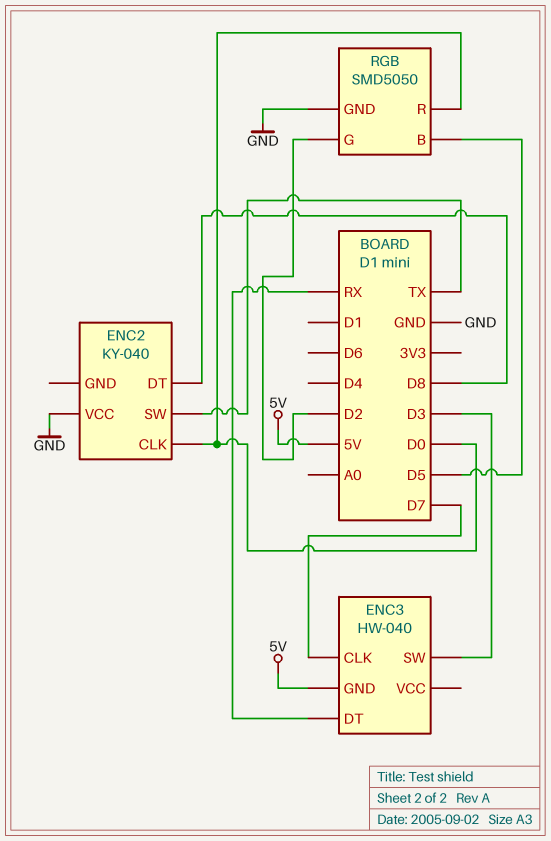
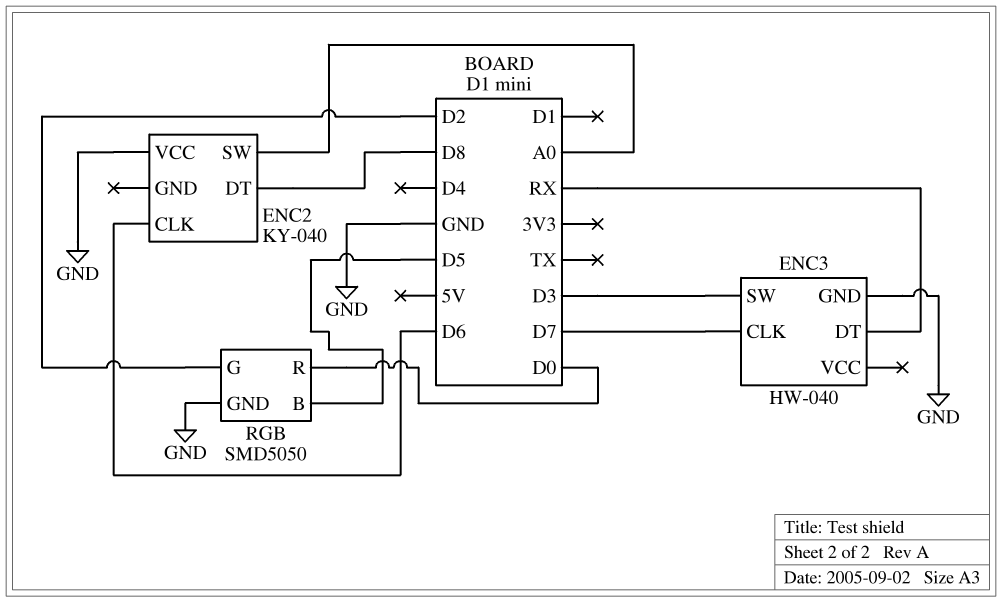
ENC2 pin CLK: D0 -> D6
ENC2 pin SW: TX -> A0
ENC3 pin GND: 5V -> GND

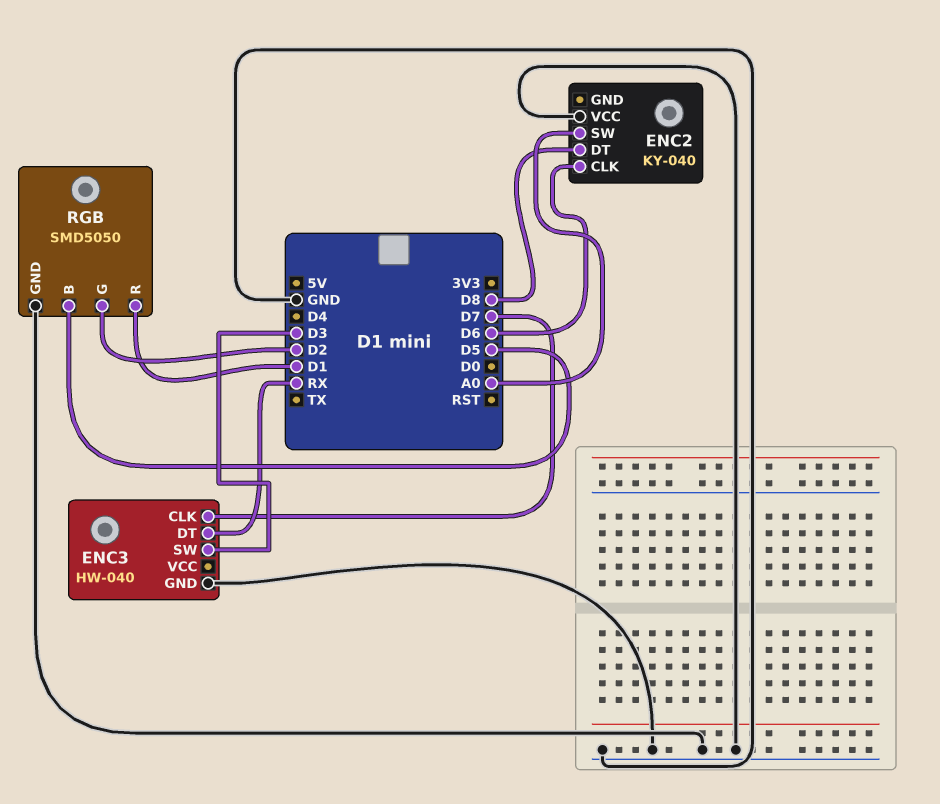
RGB pin R: D0 -> D1

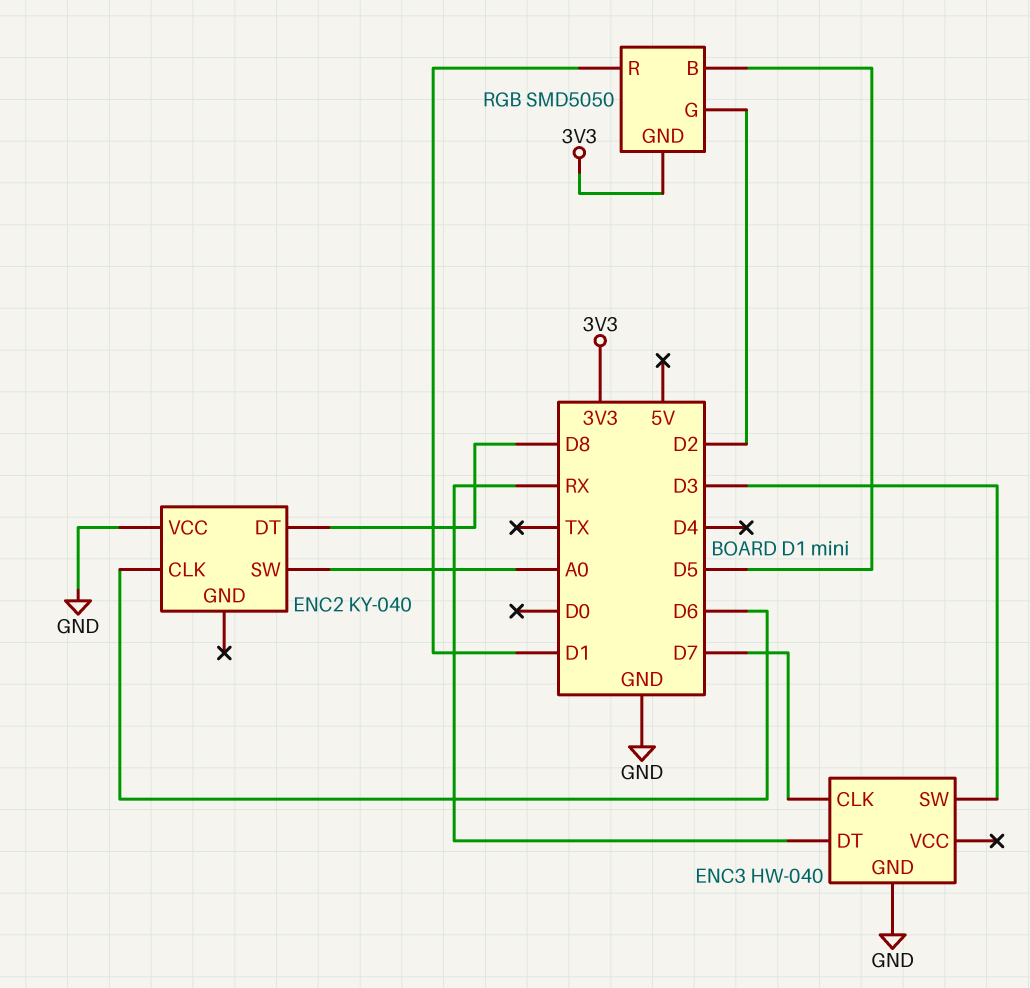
RGB pin GND: GND -> 3V3

